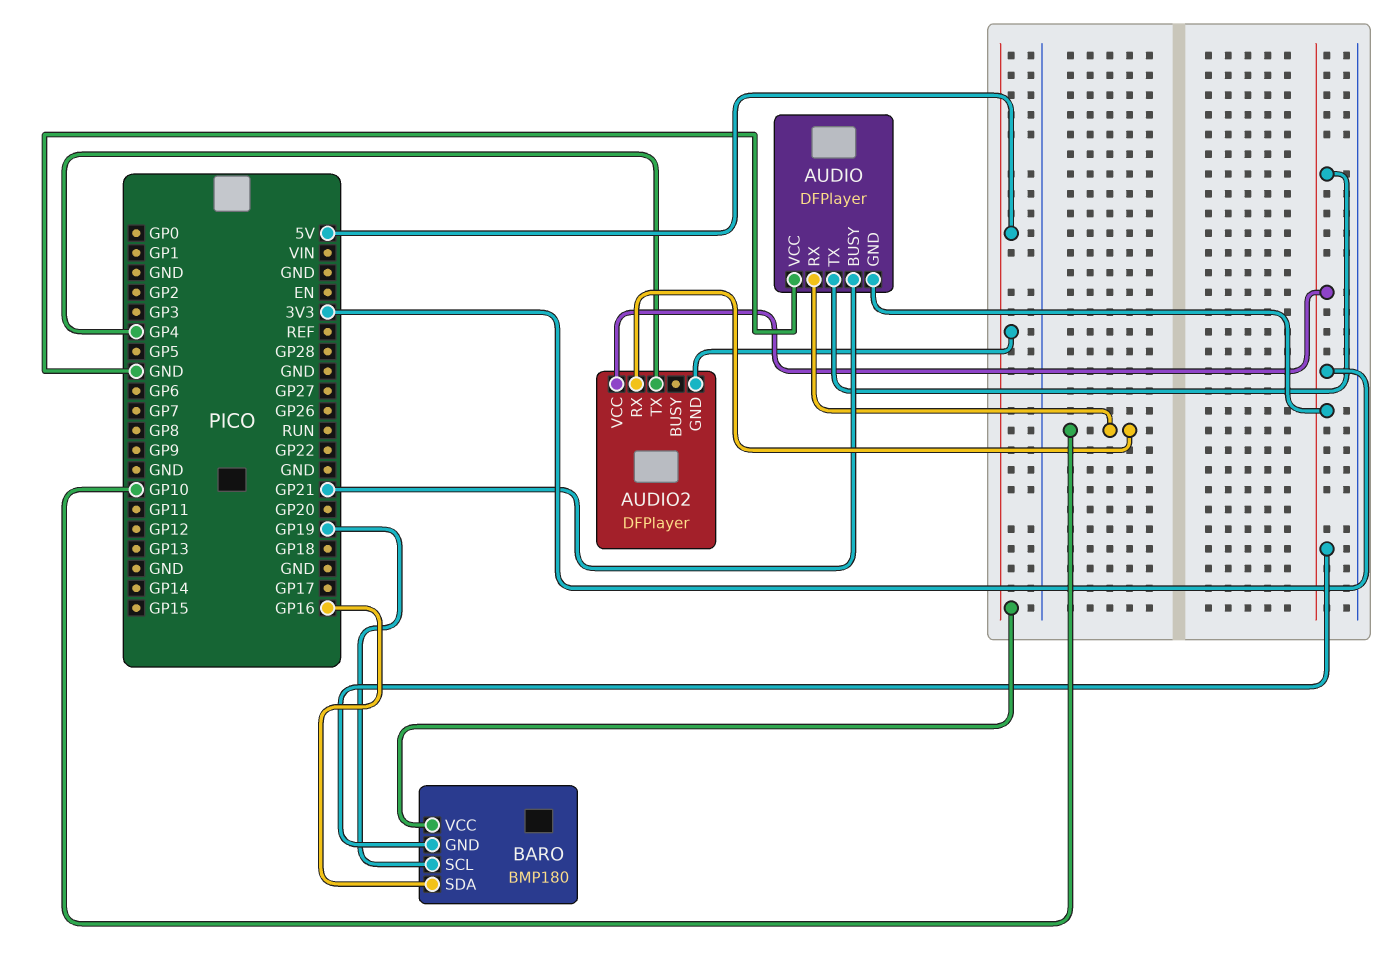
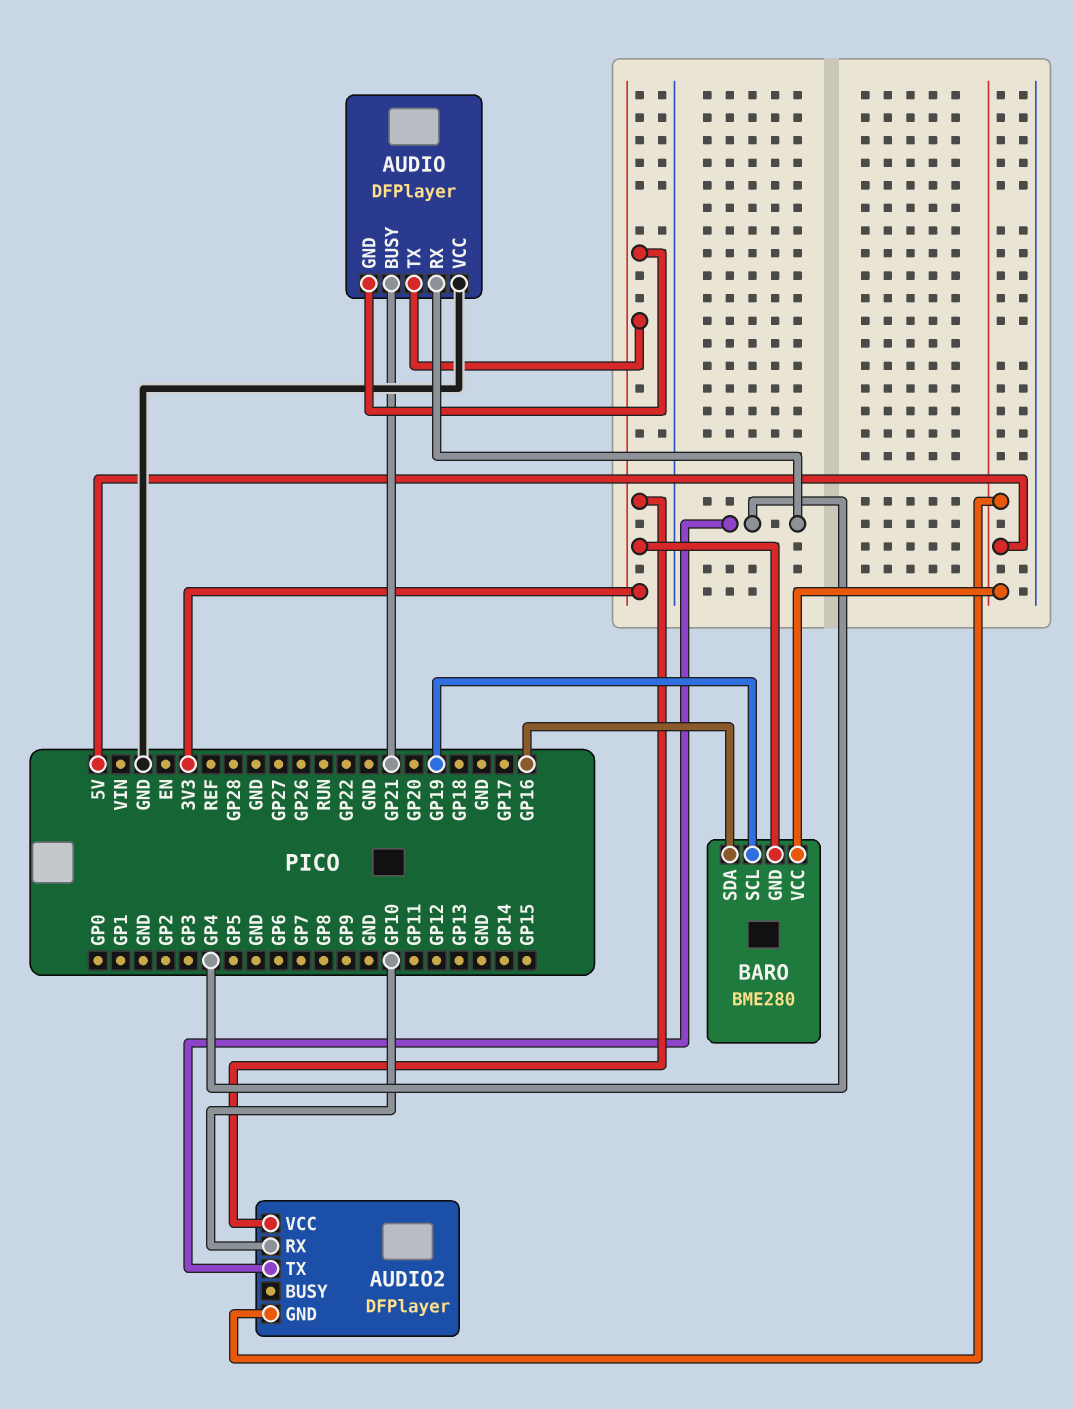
AUDIO pin RX: GP10 -> GP4
BARO: BMP180 -> BME280

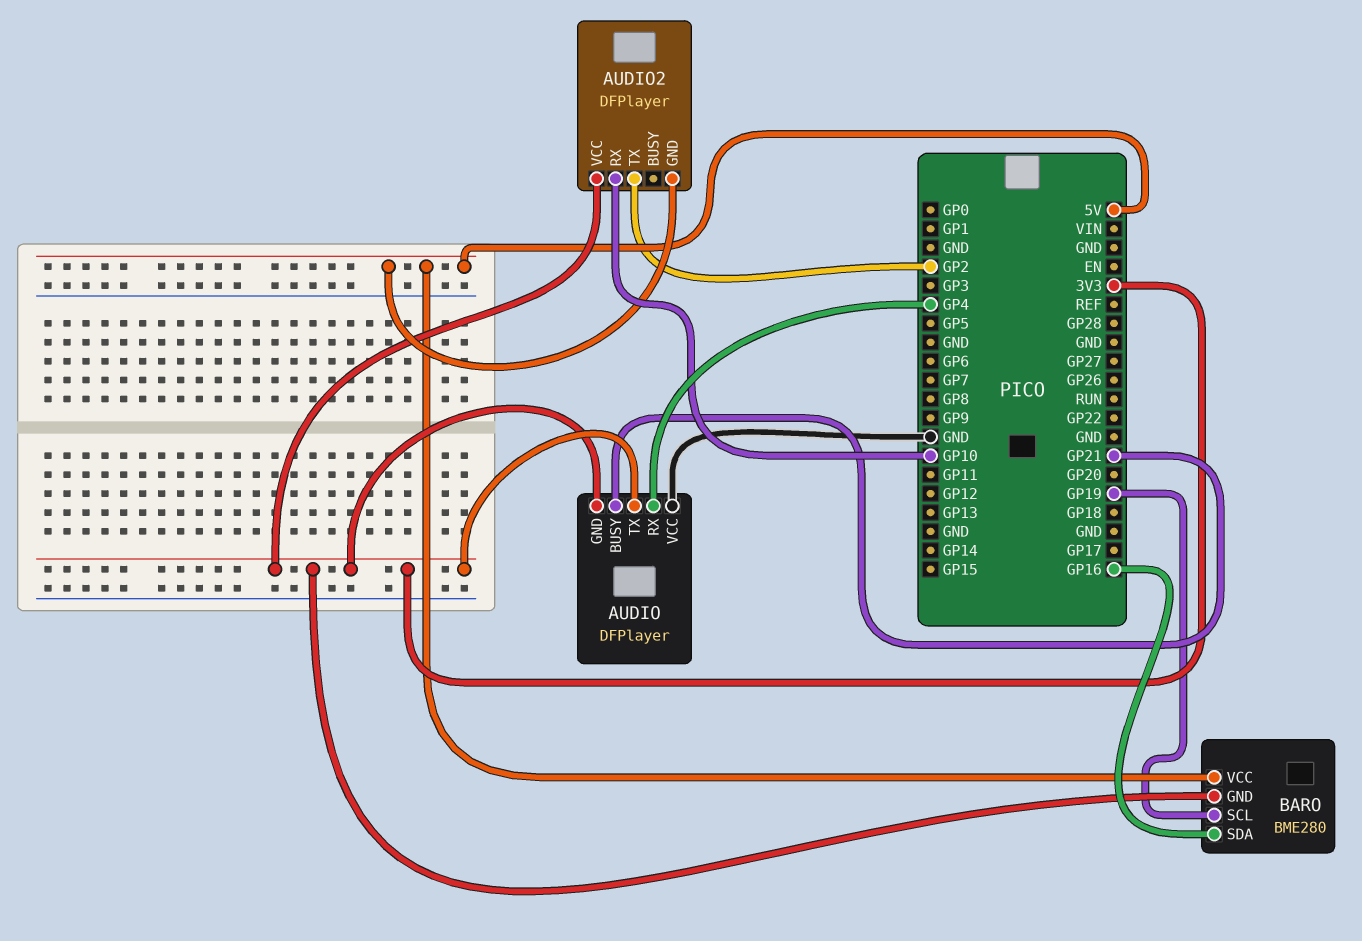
AUDIO2 pin TX: GP4 -> GP2

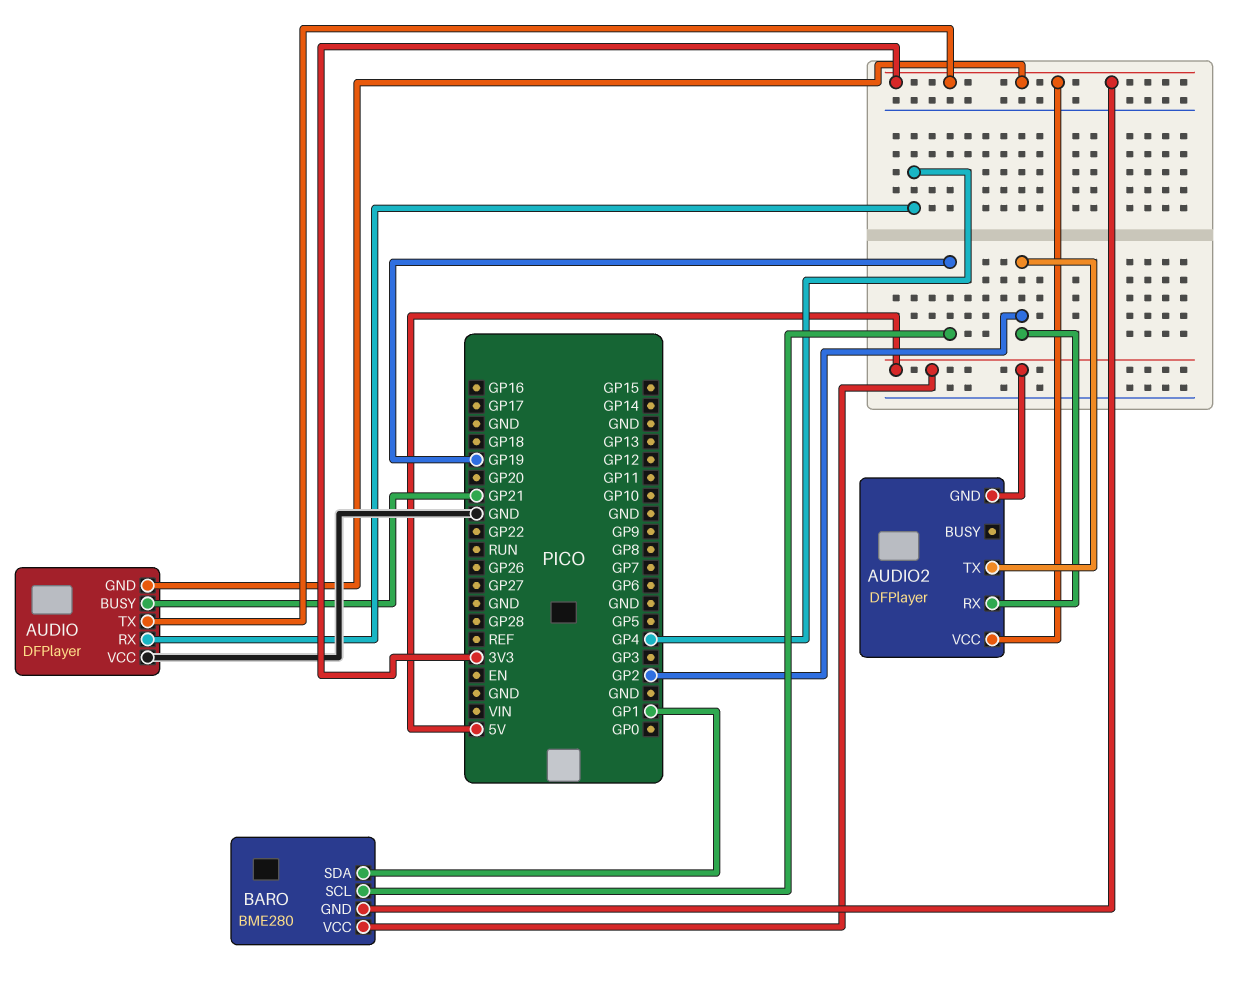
AUDIO2 pin RX: GP10 -> GP2
BARO pin SDA: GP16 -> GP1

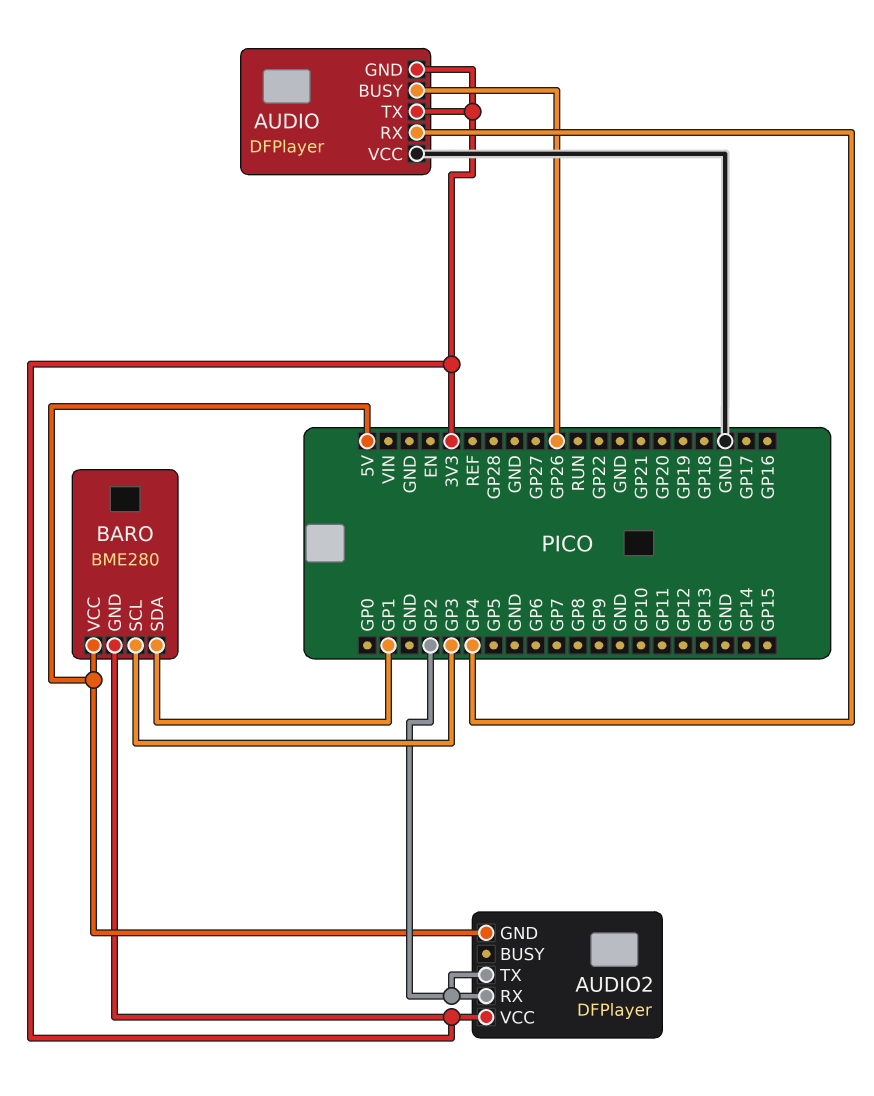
AUDIO pin BUSY: GP21 -> GP26
BARO pin SCL: GP19 -> GP3

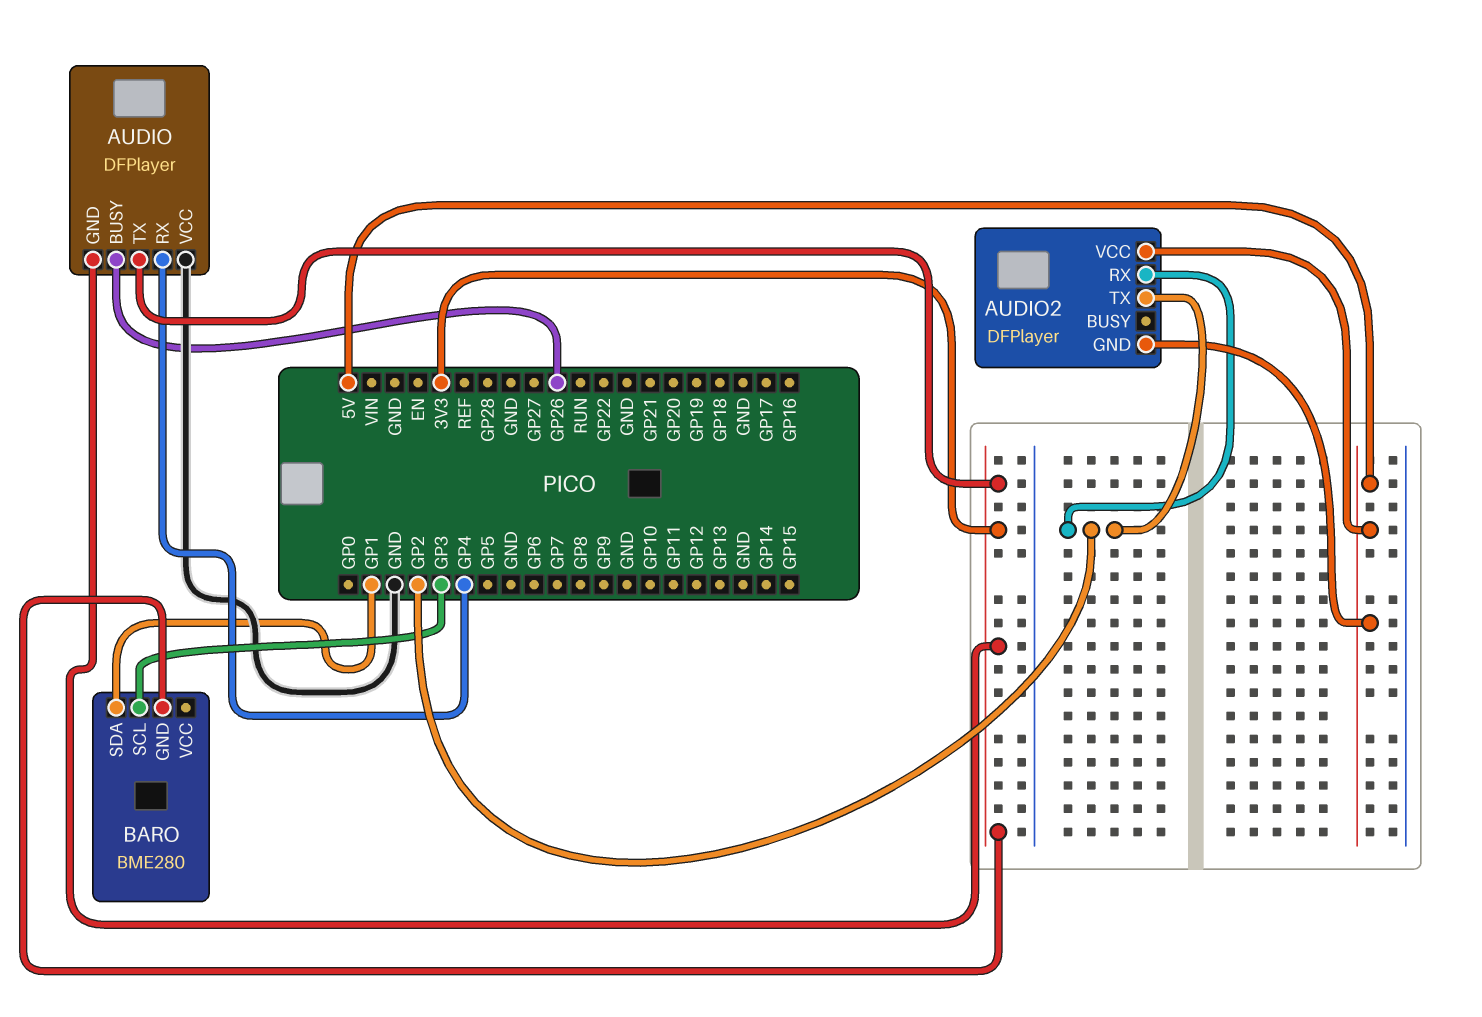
AUDIO2 pin VCC: 3V3 -> 5V
BARO pin VCC: 5V -> none

